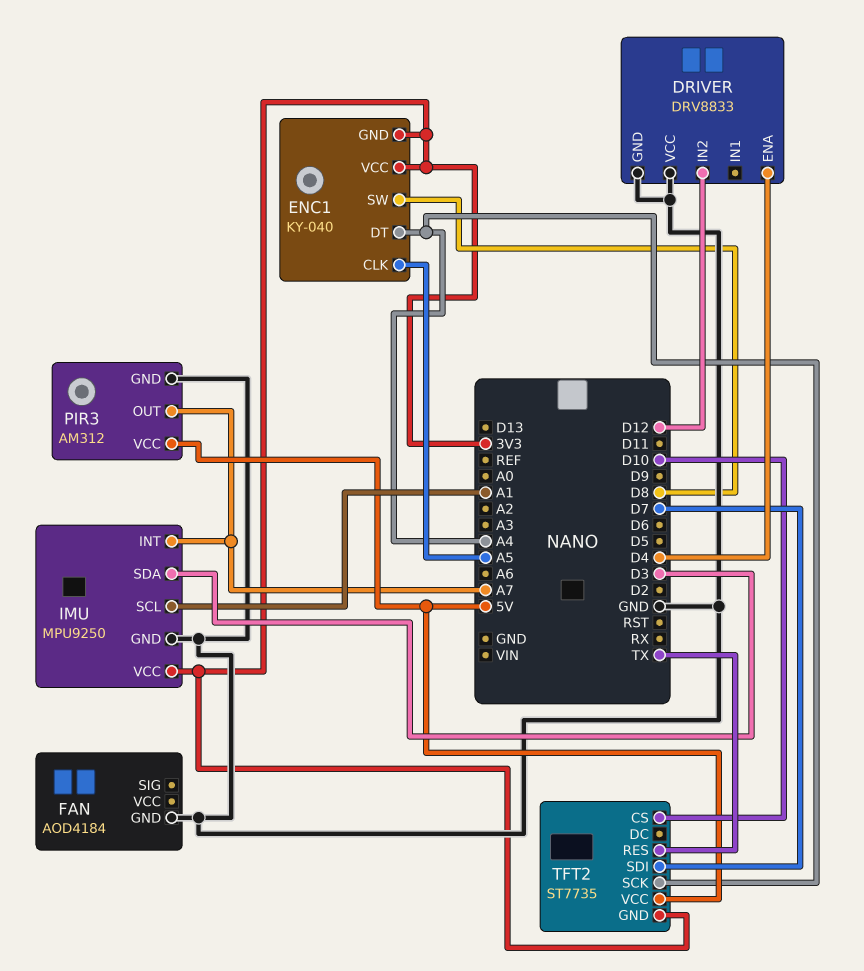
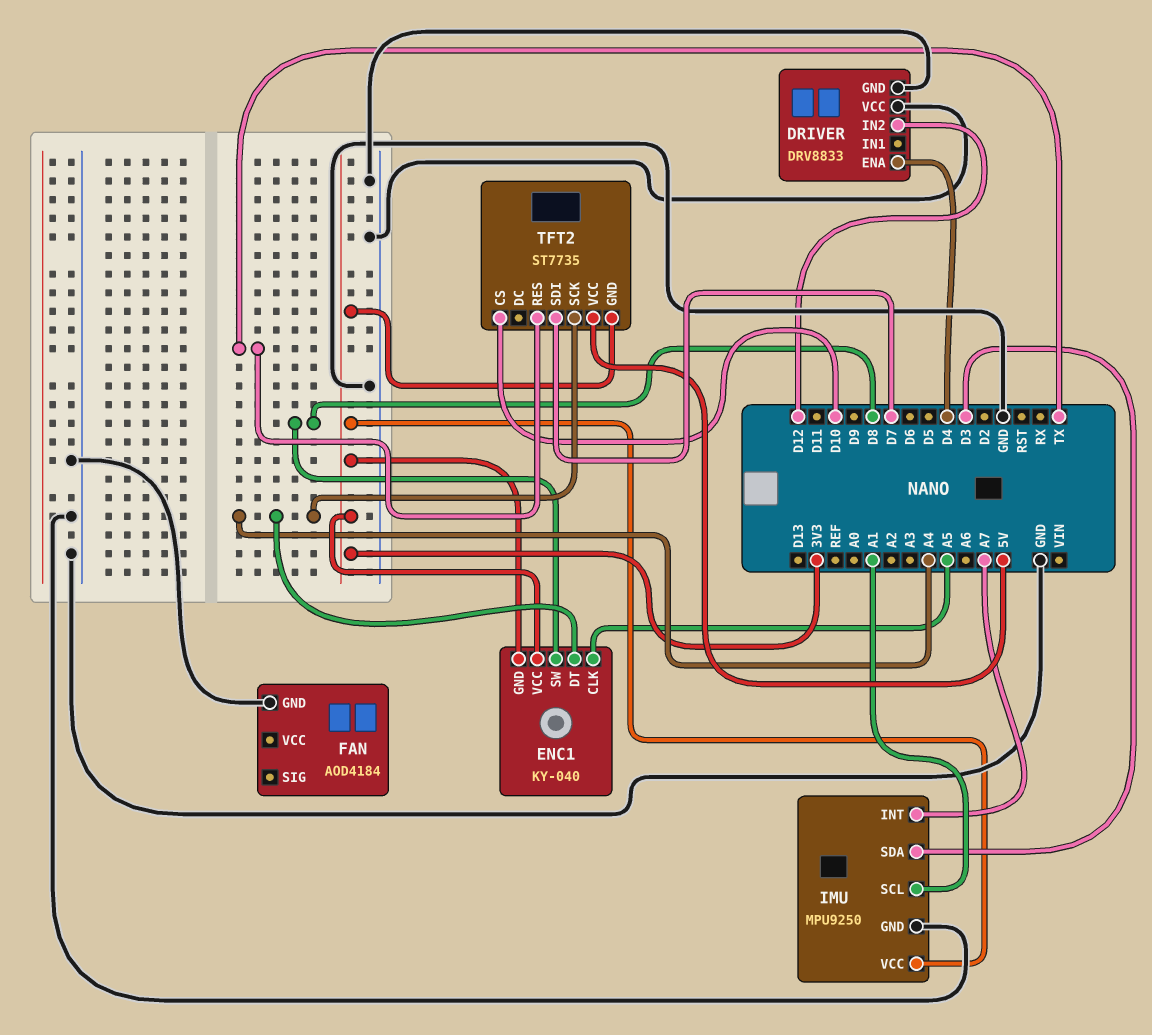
PIR3: AM312 -> none
PIR3 pin GND: GND -> none
PIR3 pin OUT: A7 -> none
PIR3 pin VCC: 5V -> none

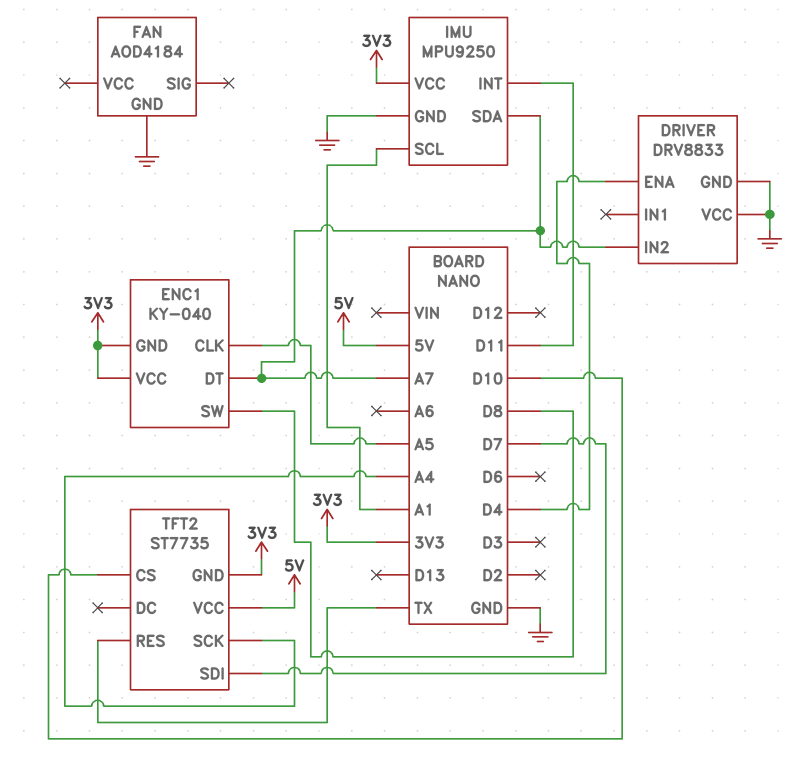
DRIVER pin IN2: D12 -> A7
ENC1 pin DT: A4 -> A7
IMU pin INT: A7 -> D11
IMU pin SDA: D3 -> A7

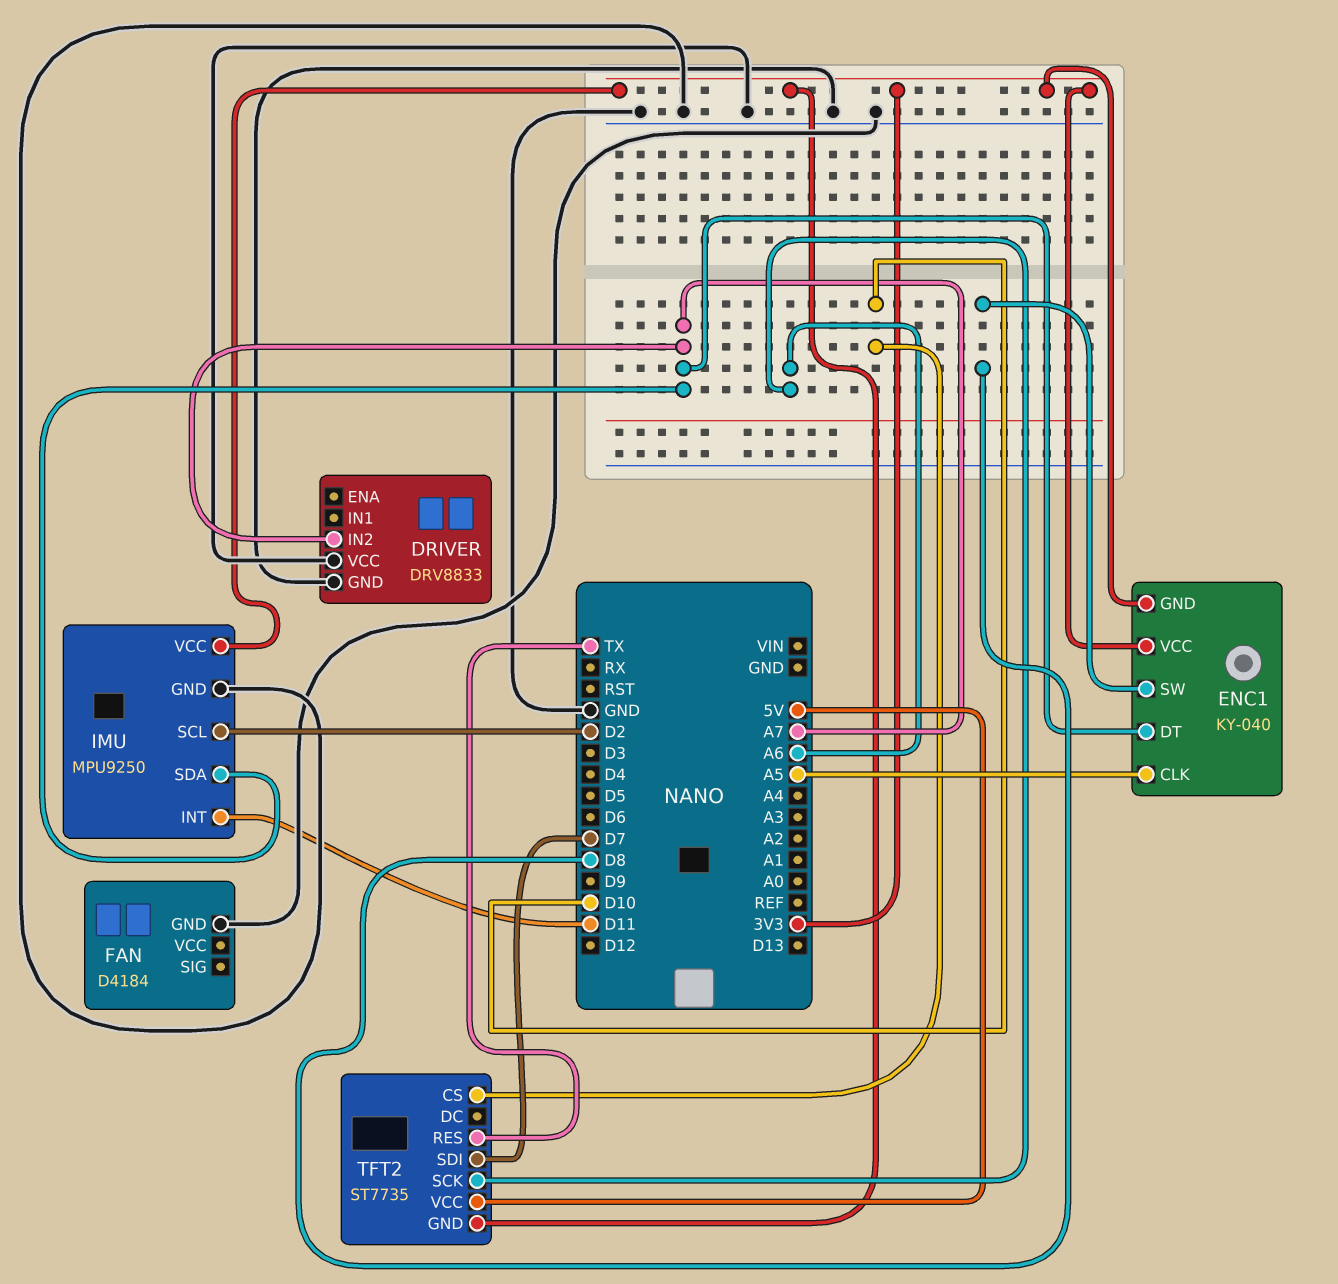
DRIVER pin ENA: D4 -> none
FAN: AOD4184 -> D4184
IMU pin SCL: A1 -> D2
TFT2 pin SCK: A4 -> A6

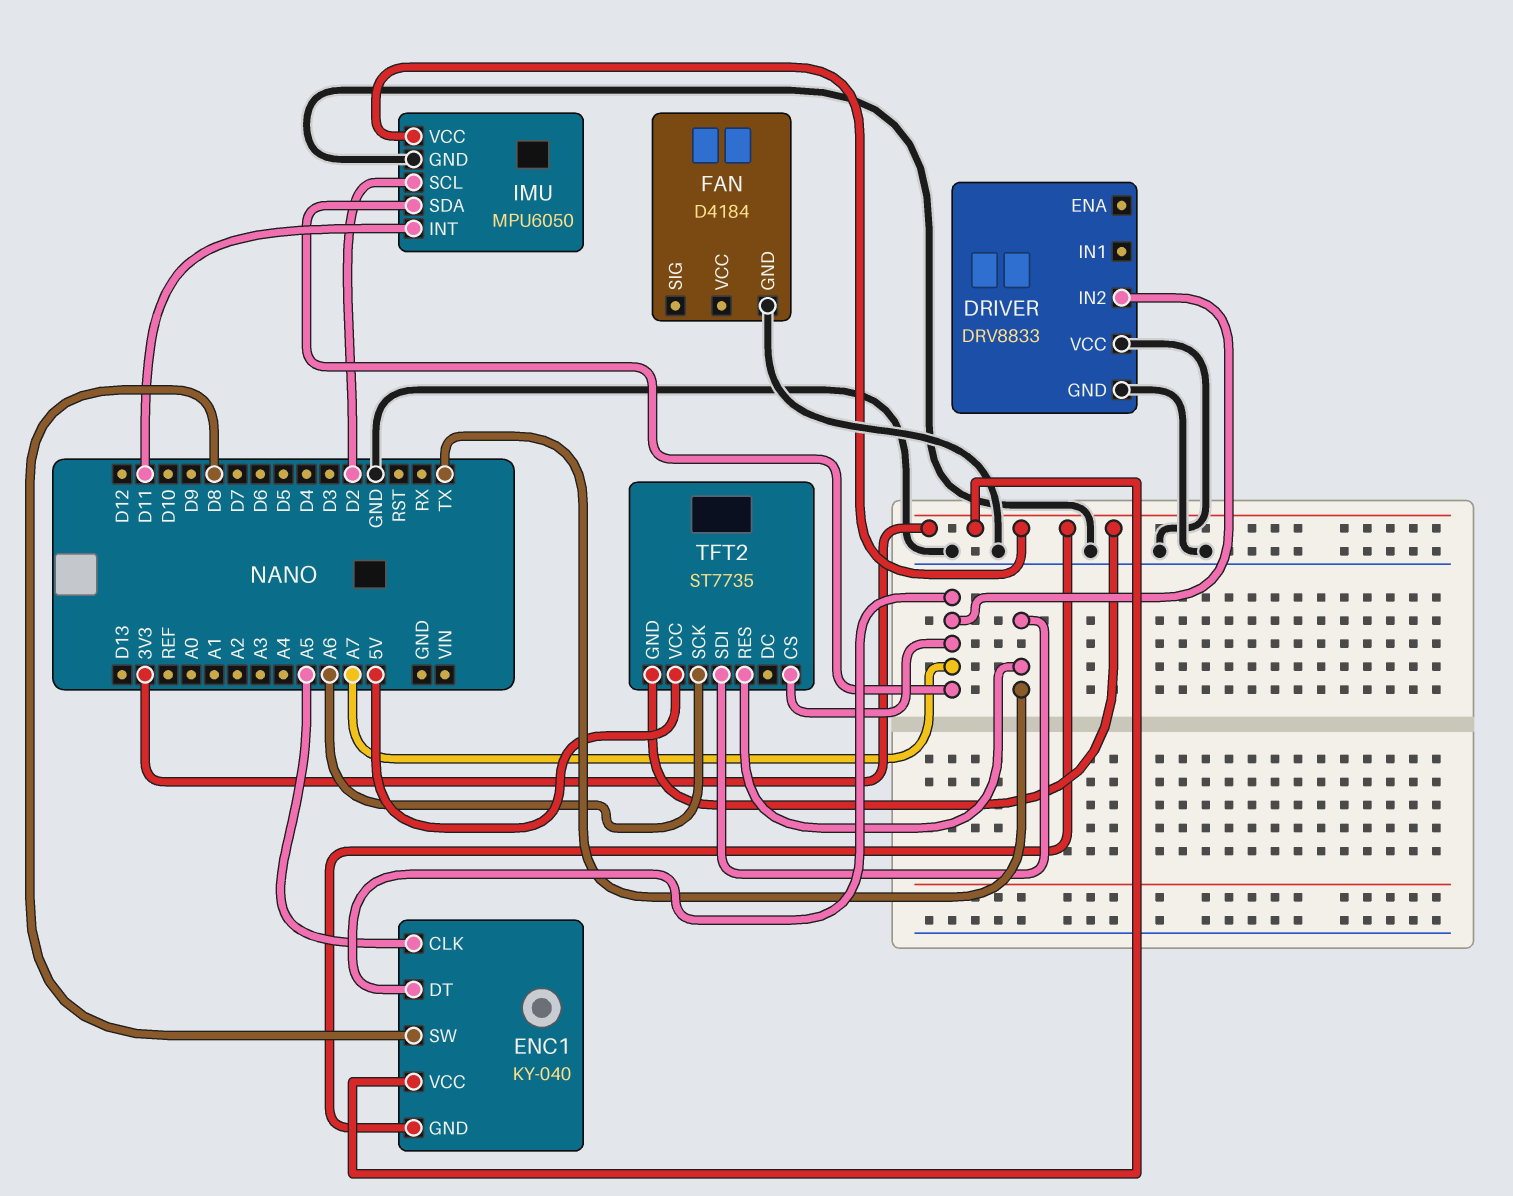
IMU: MPU9250 -> MPU6050
TFT2 pin CS: D10 -> A7
TFT2 pin SDI: D7 -> TX

